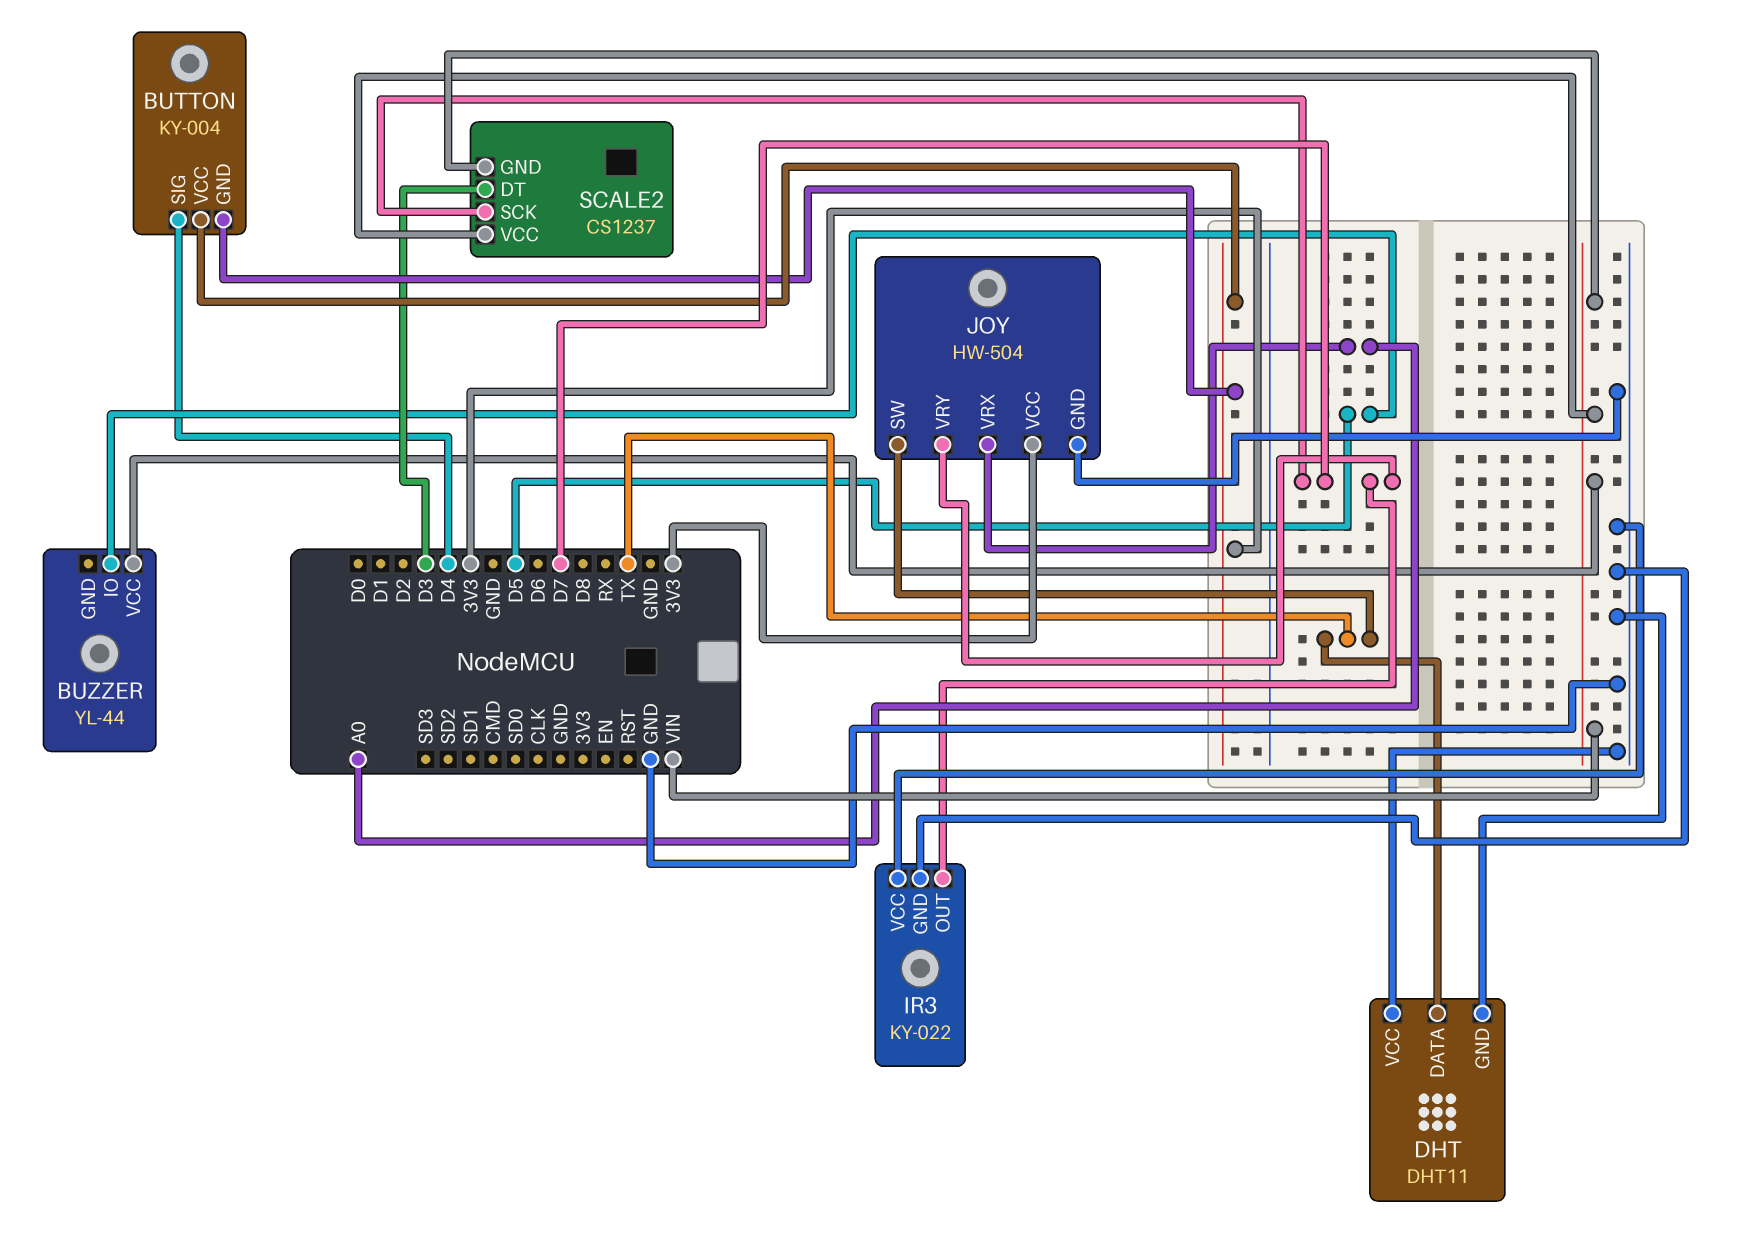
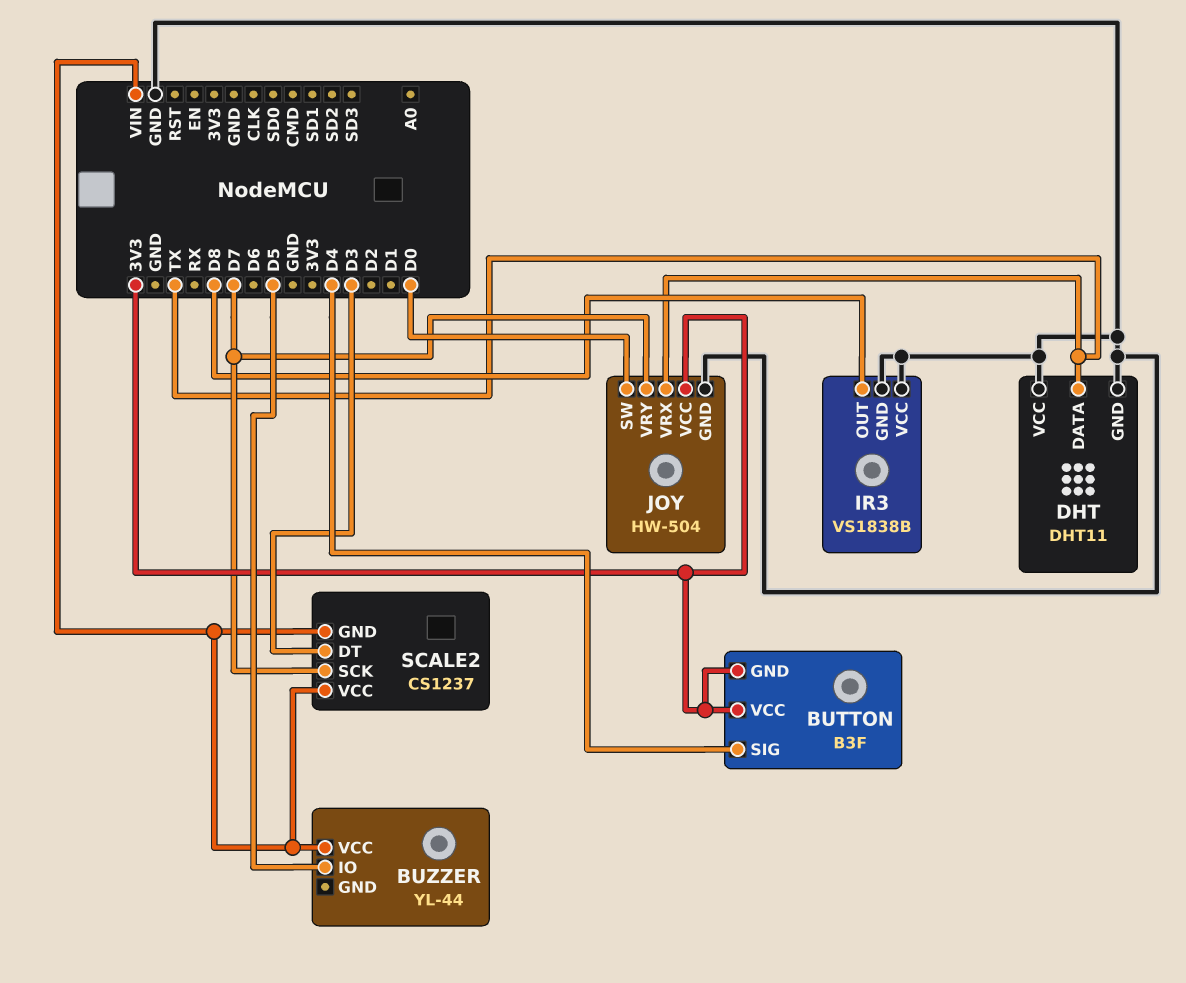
BUTTON: KY-004 -> B3F
IR3: KY-022 -> VS1838B
IR3 pin OUT: D7 -> D8
JOY pin SW: TX -> D0
JOY pin VRX: A0 -> TX

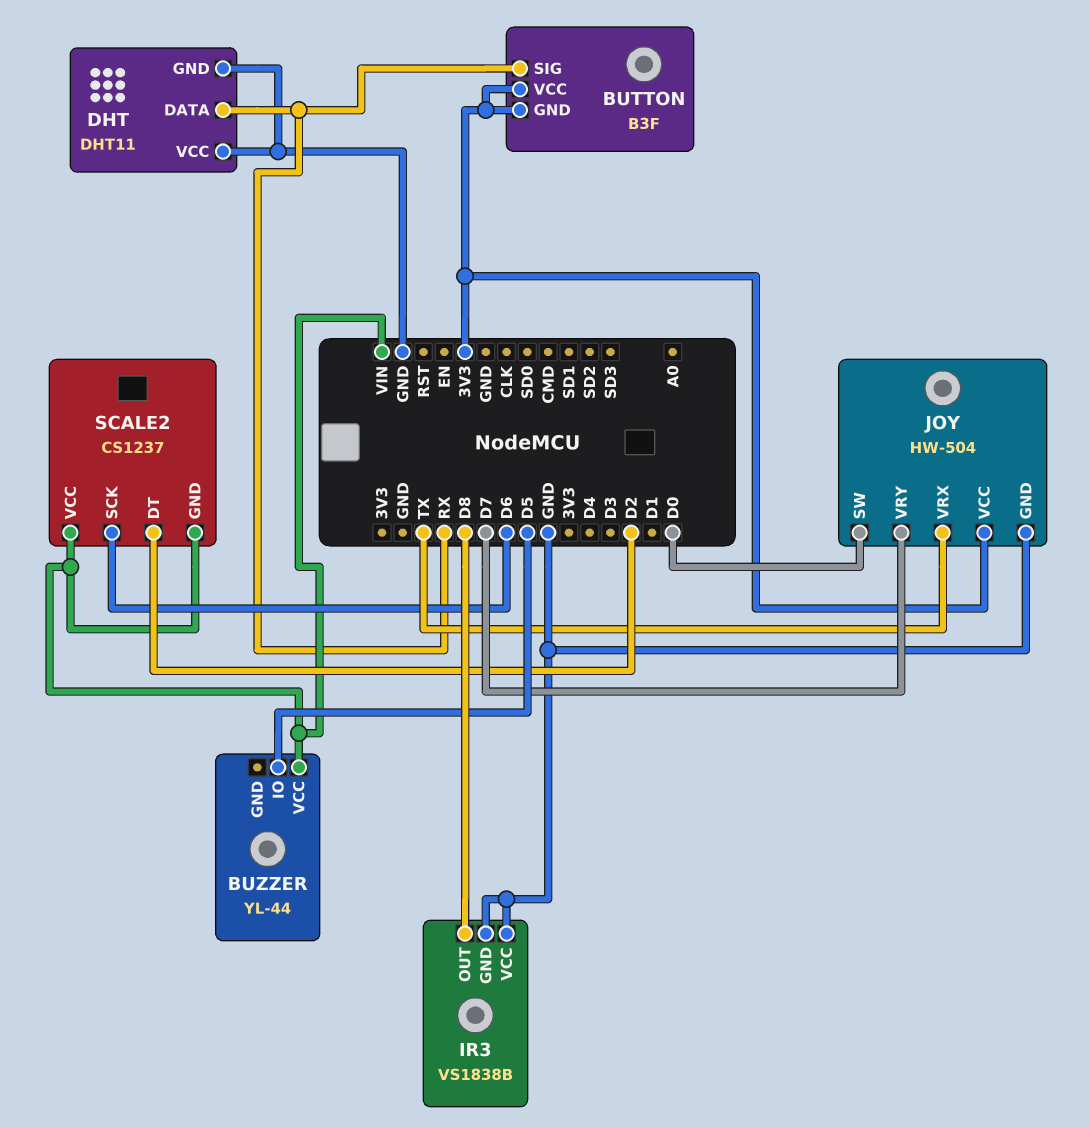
BUTTON pin SIG: D4 -> RX
DHT pin DATA: TX -> RX
SCALE2 pin DT: D3 -> D2
SCALE2 pin SCK: D7 -> D6

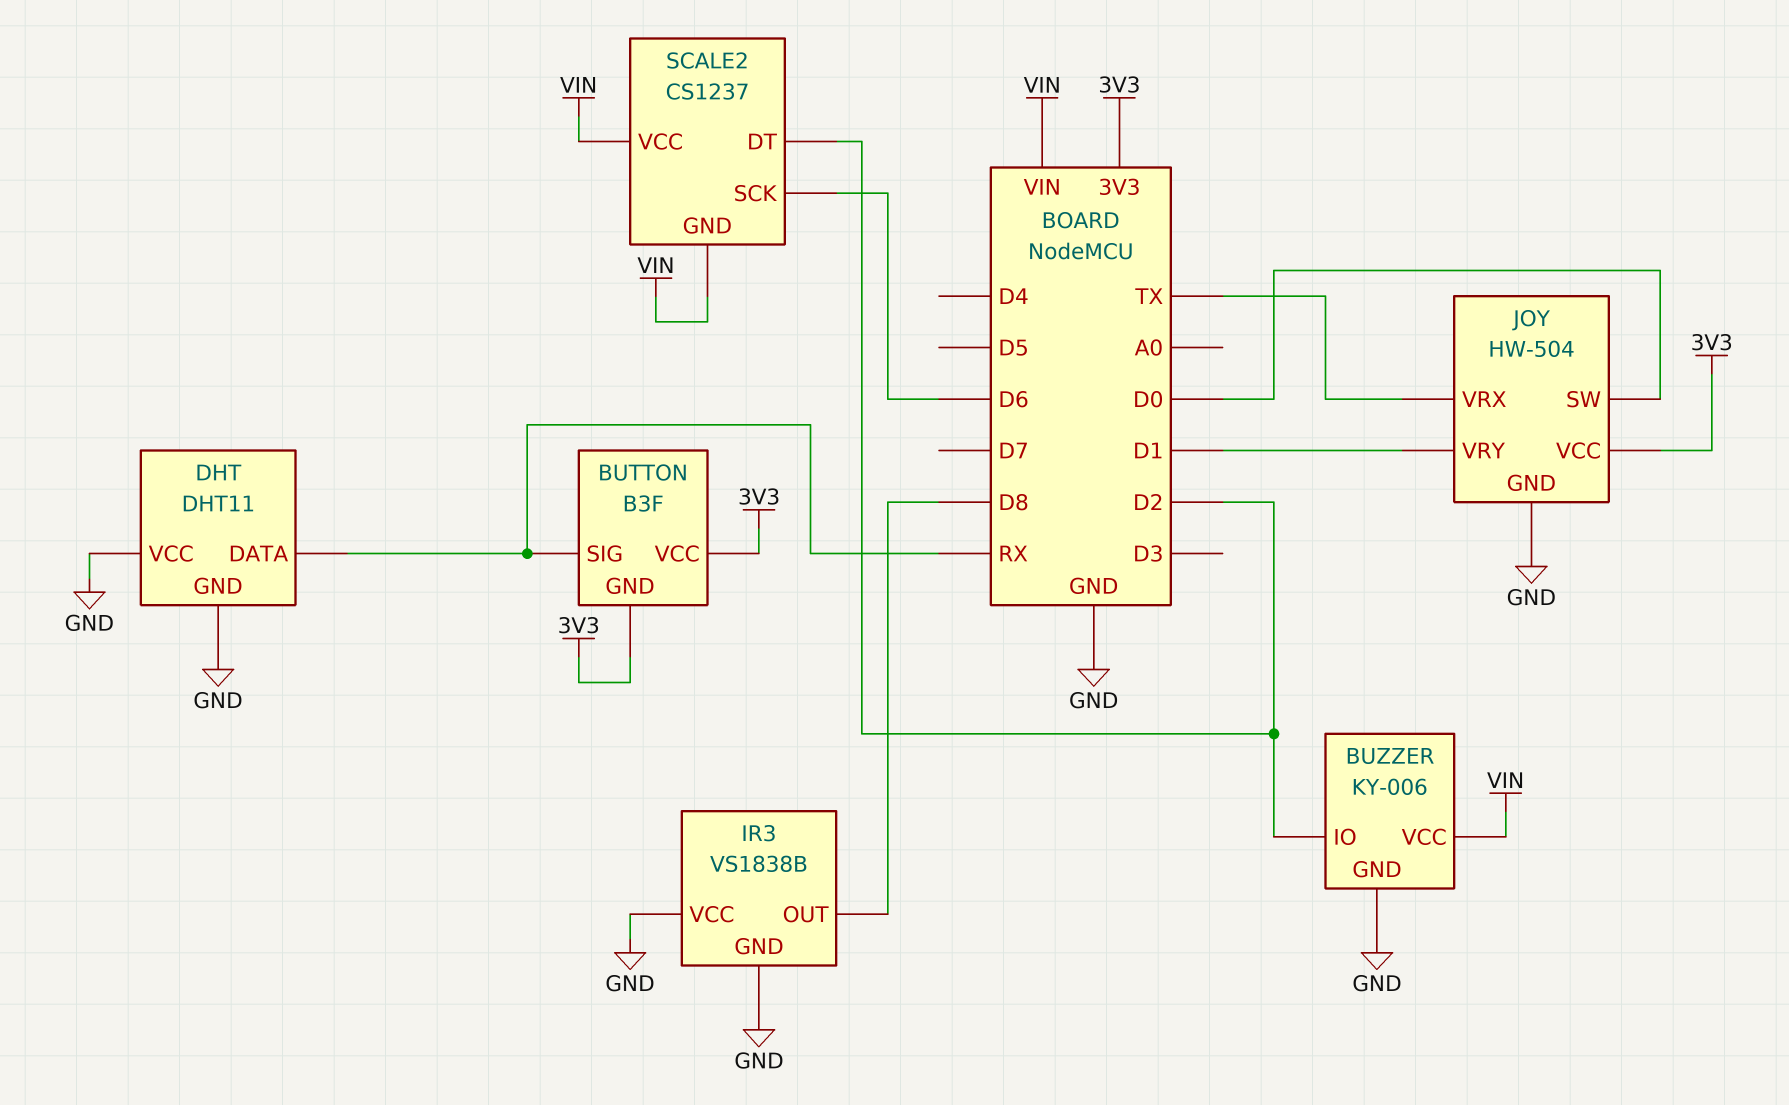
BUZZER: YL-44 -> KY-006
BUZZER pin GND: none -> GND
BUZZER pin IO: D5 -> D2
JOY pin VRY: D7 -> D1

